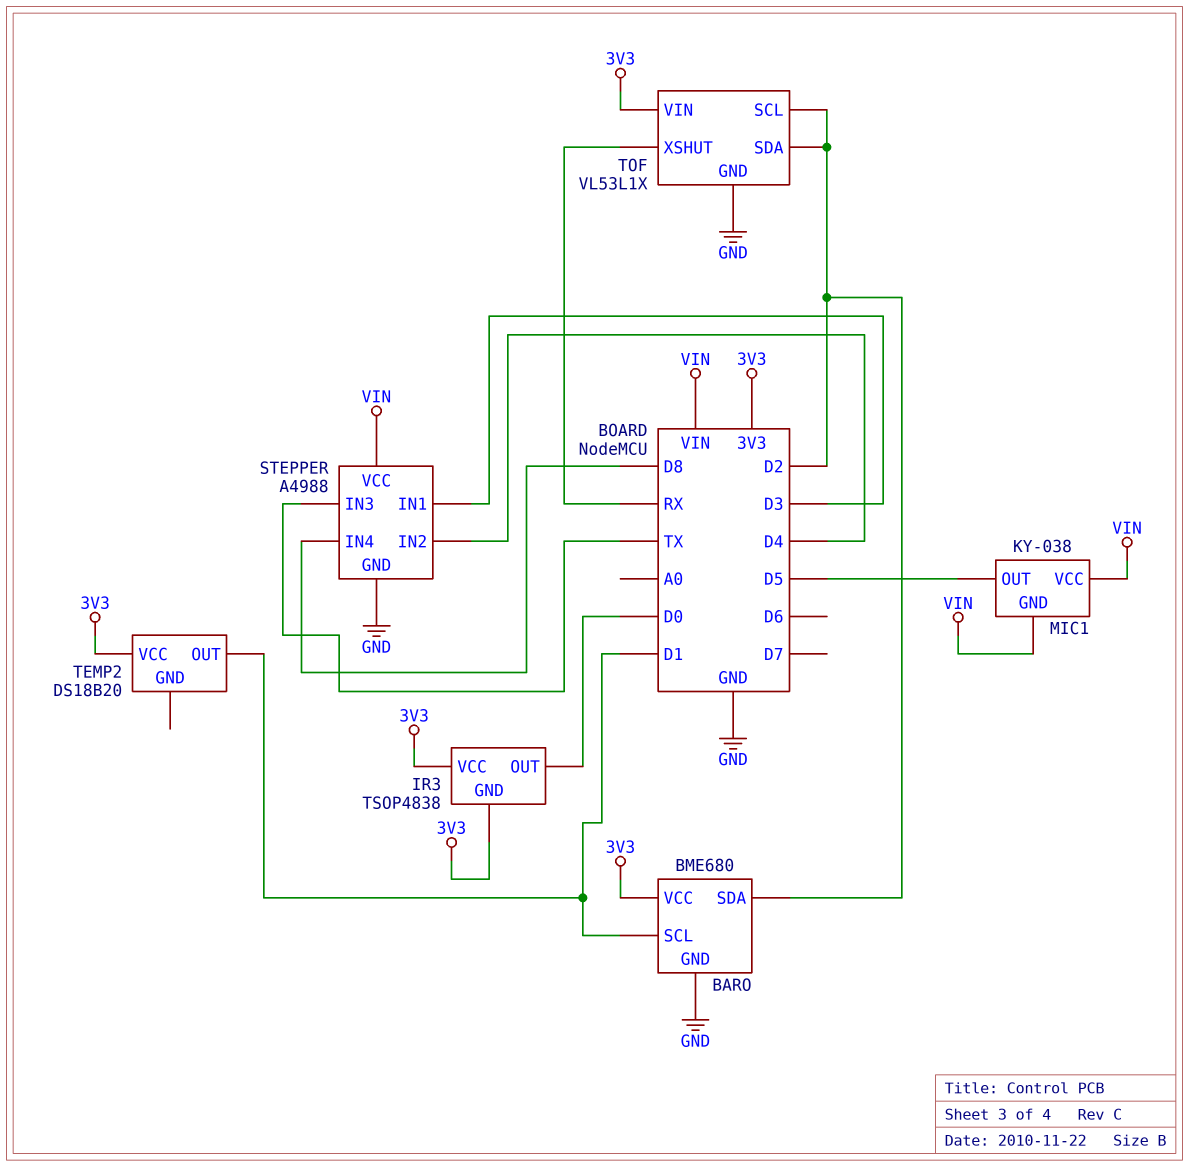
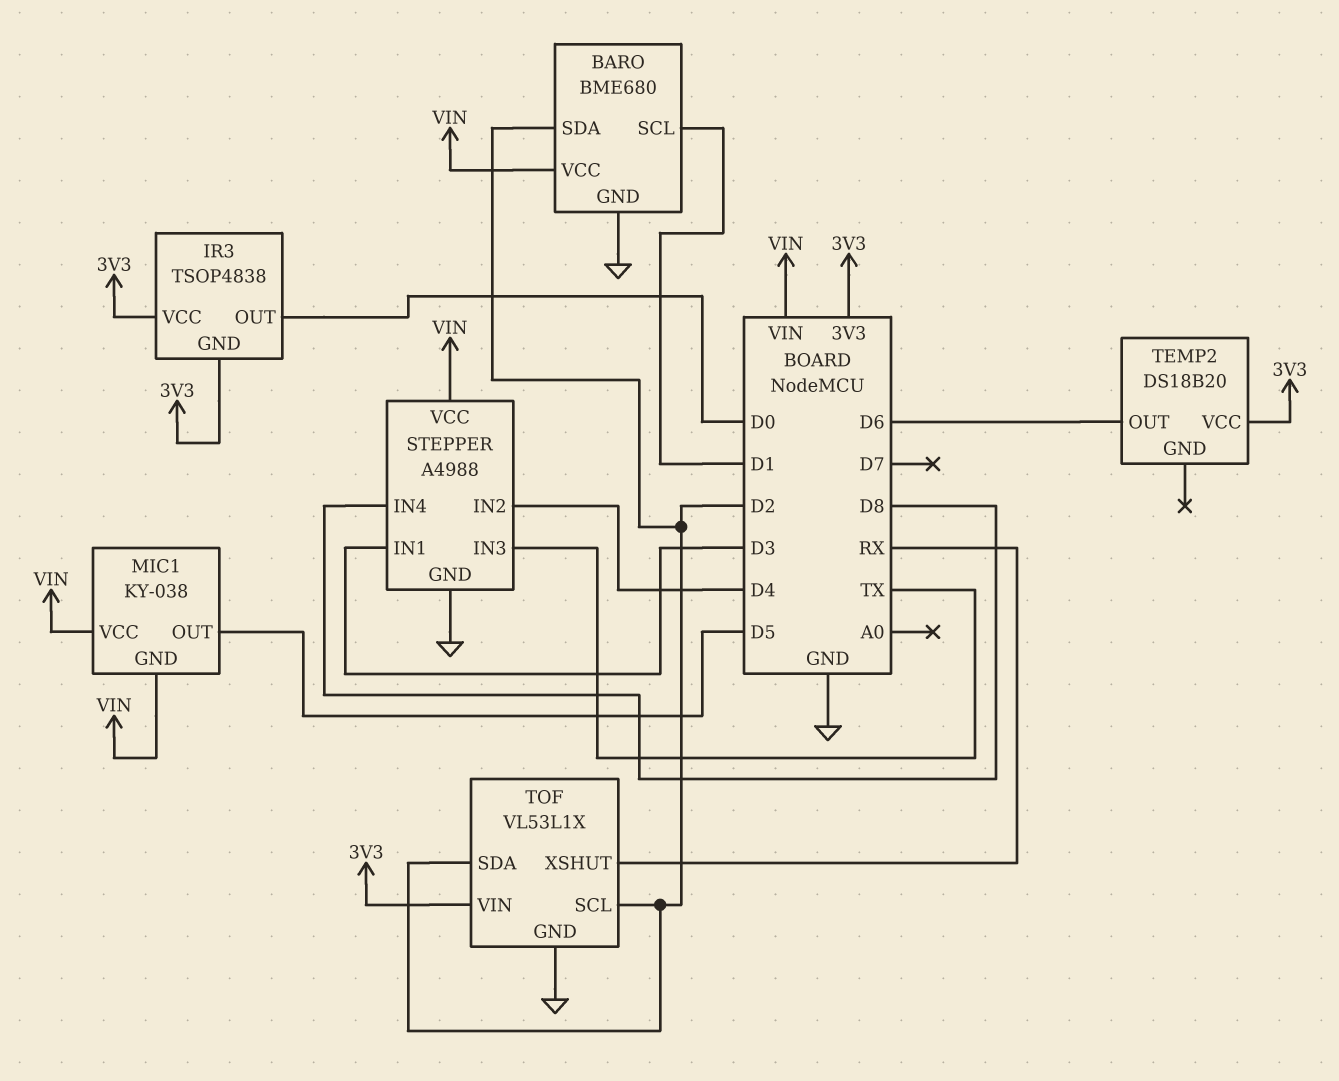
BARO pin VCC: 3V3 -> VIN
TEMP2 pin OUT: D1 -> D6

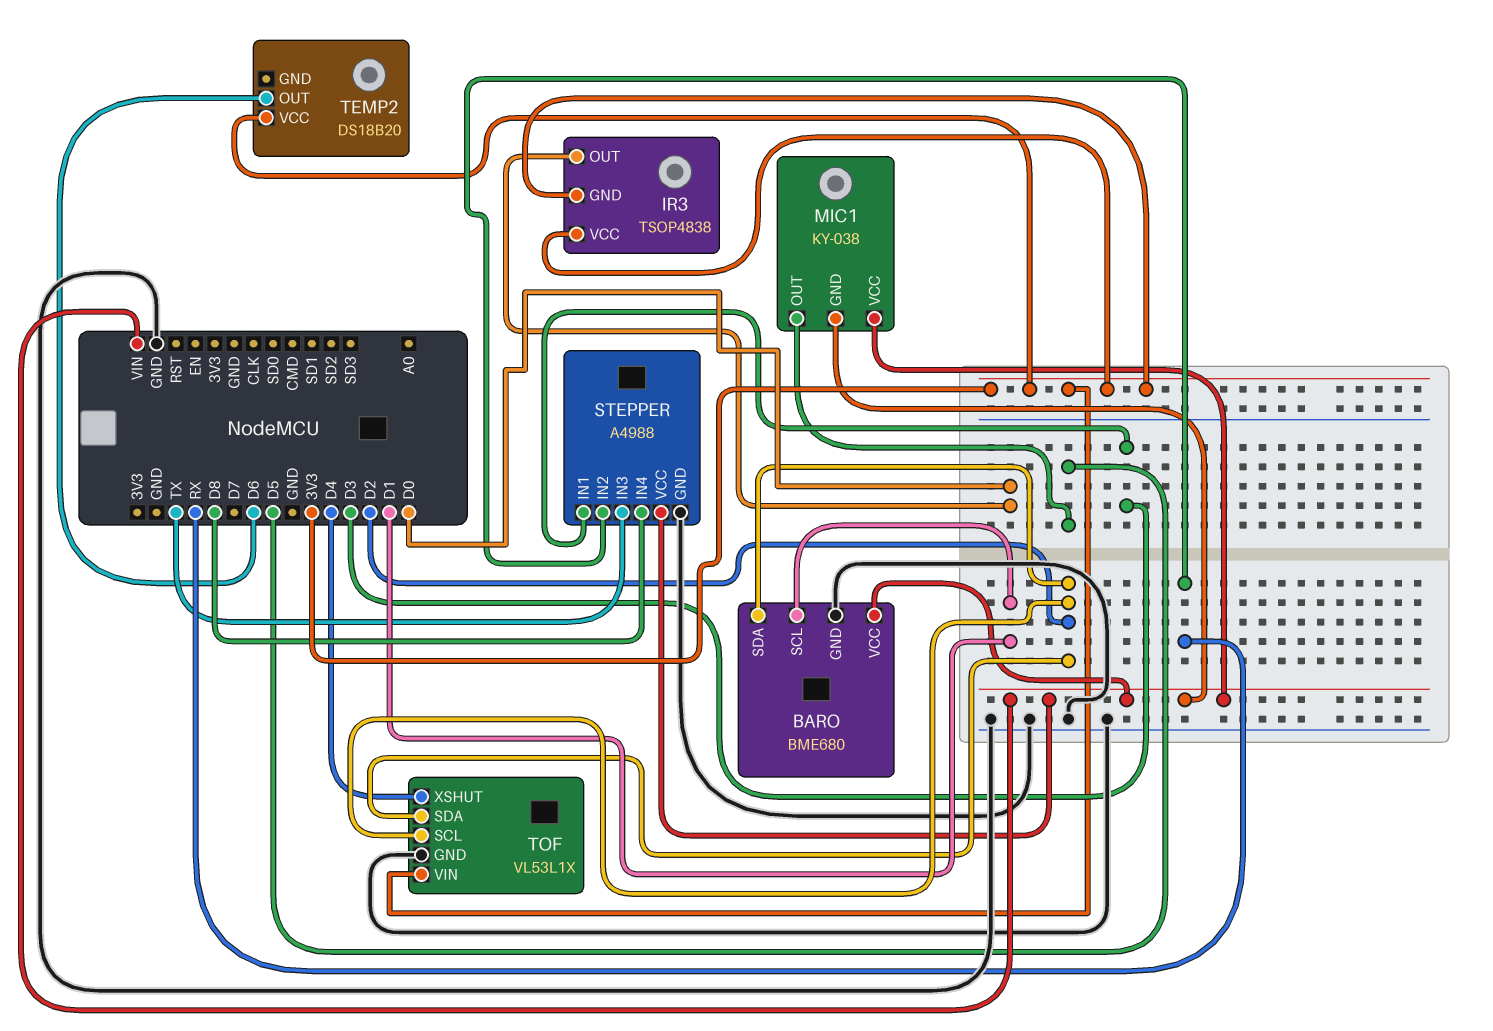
STEPPER pin IN2: D4 -> RX
TOF pin XSHUT: RX -> D4

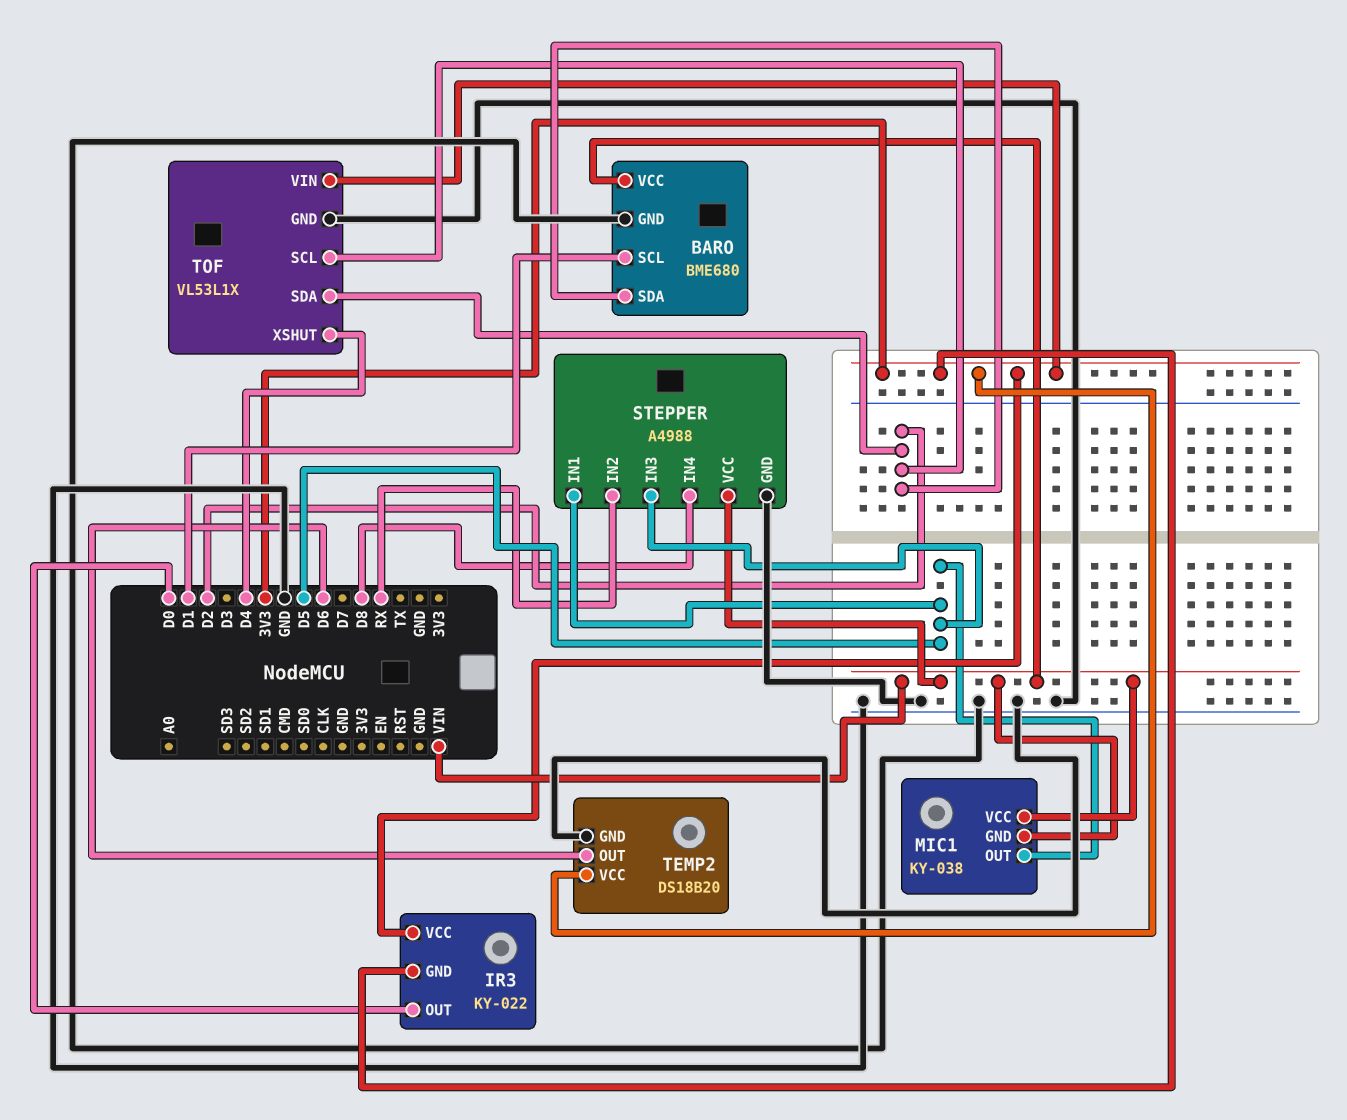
IR3: TSOP4838 -> KY-022
STEPPER pin IN1: D3 -> D5
STEPPER pin IN3: TX -> D5
TEMP2 pin GND: none -> GND

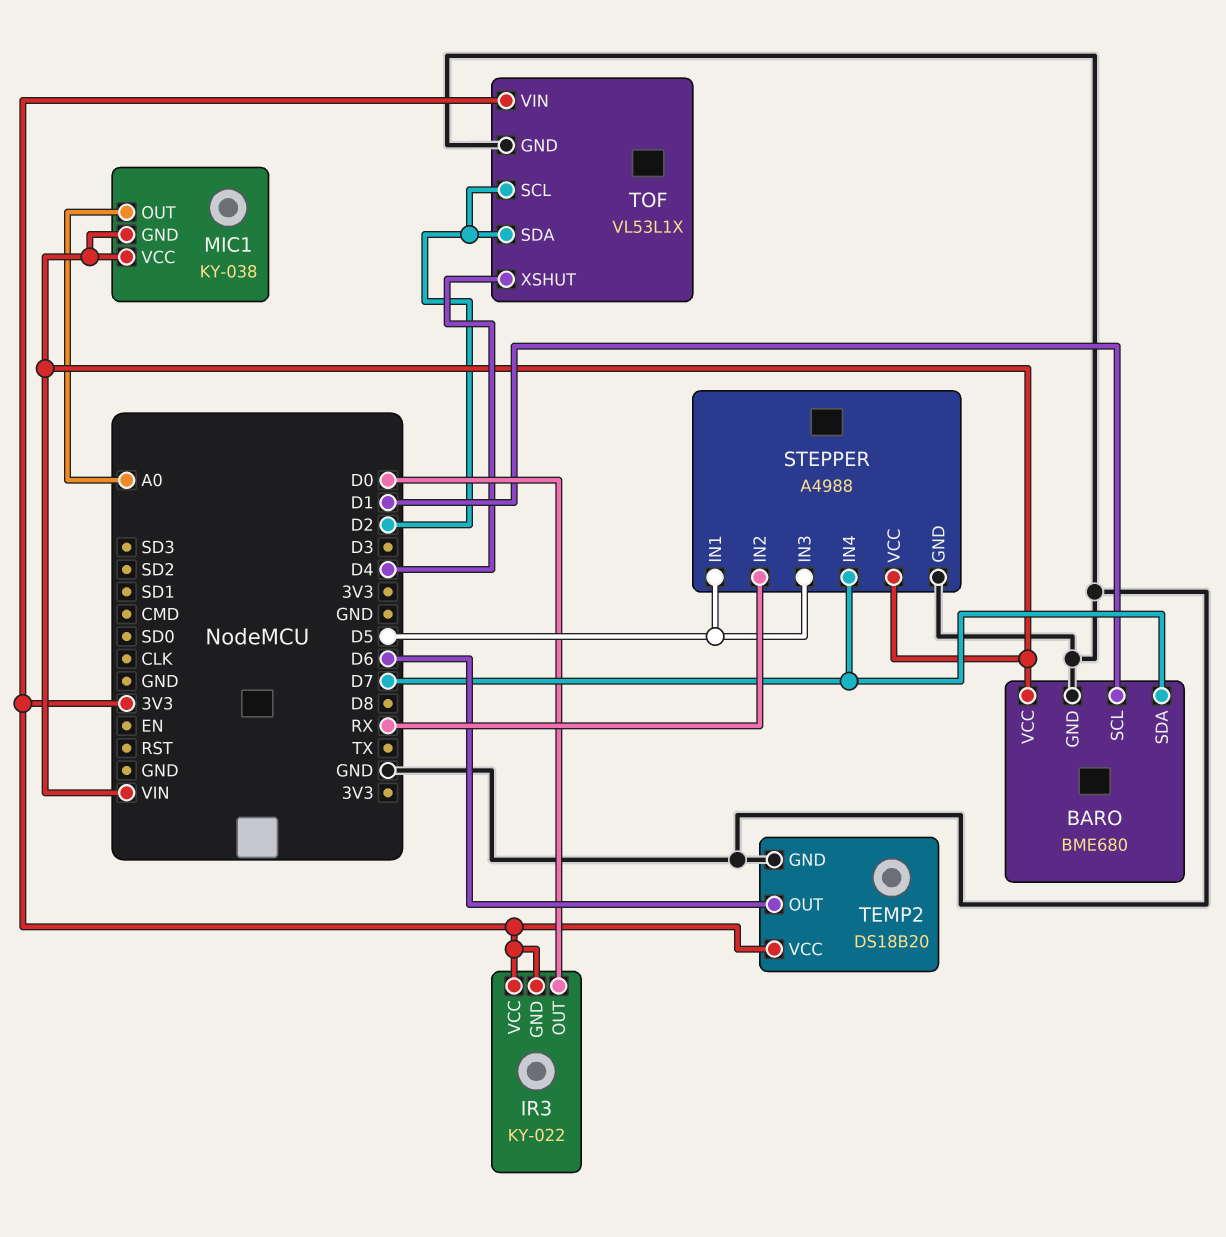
BARO pin SDA: D2 -> D7
MIC1 pin OUT: D5 -> A0
STEPPER pin IN4: D8 -> D7

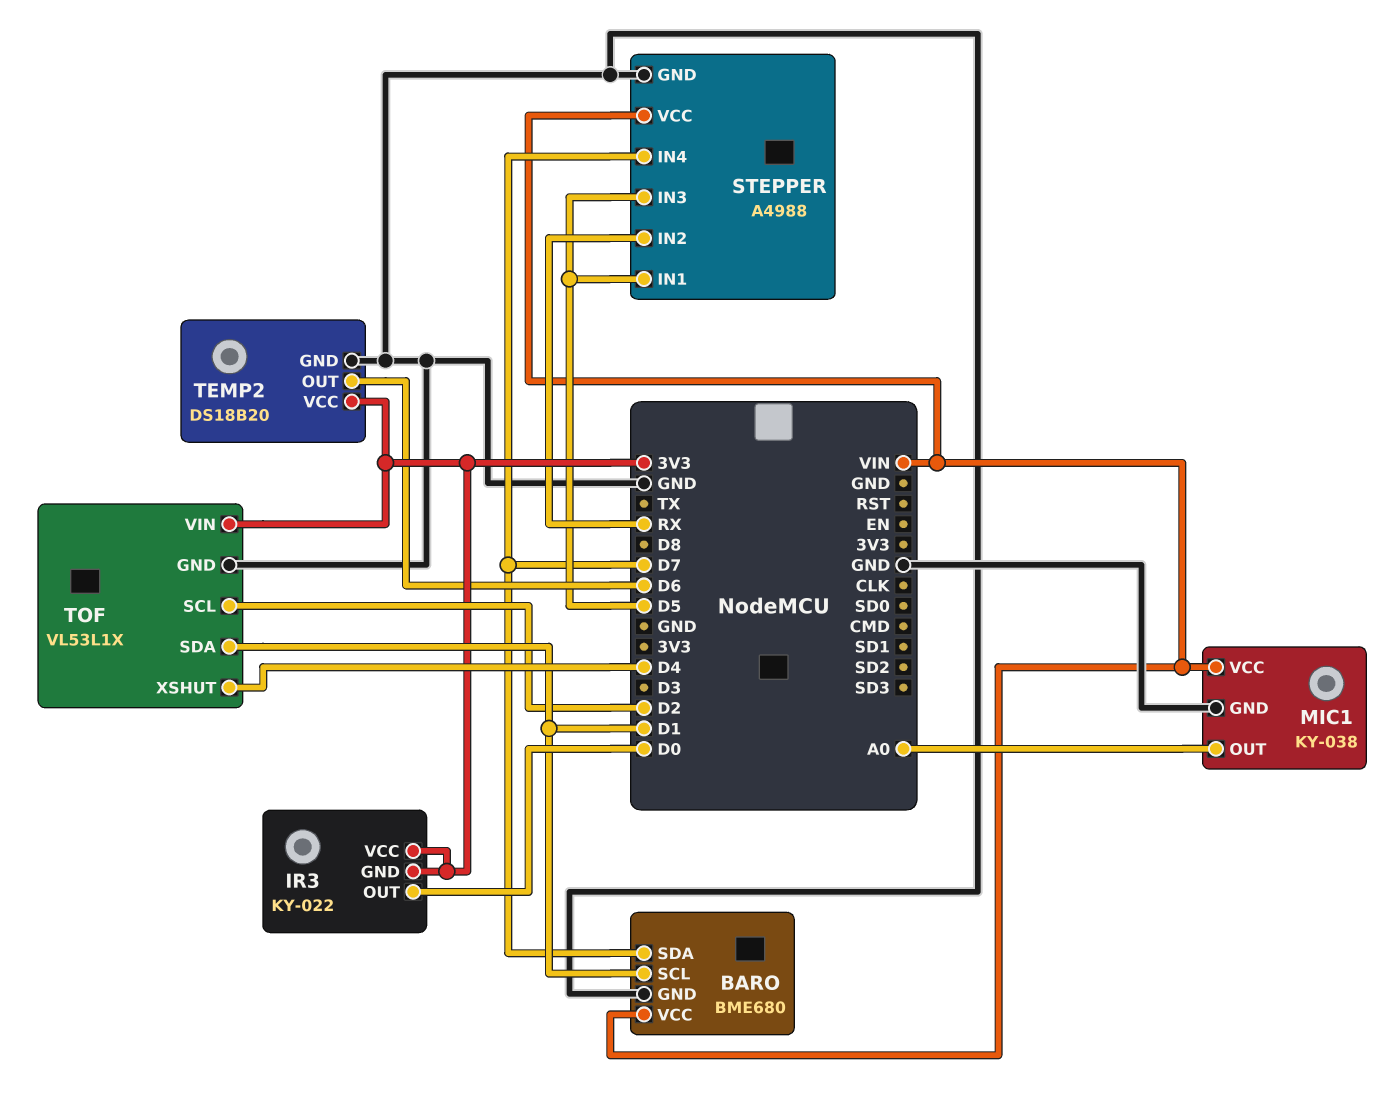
MIC1 pin GND: VIN -> GND
TOF pin SDA: D2 -> D1

